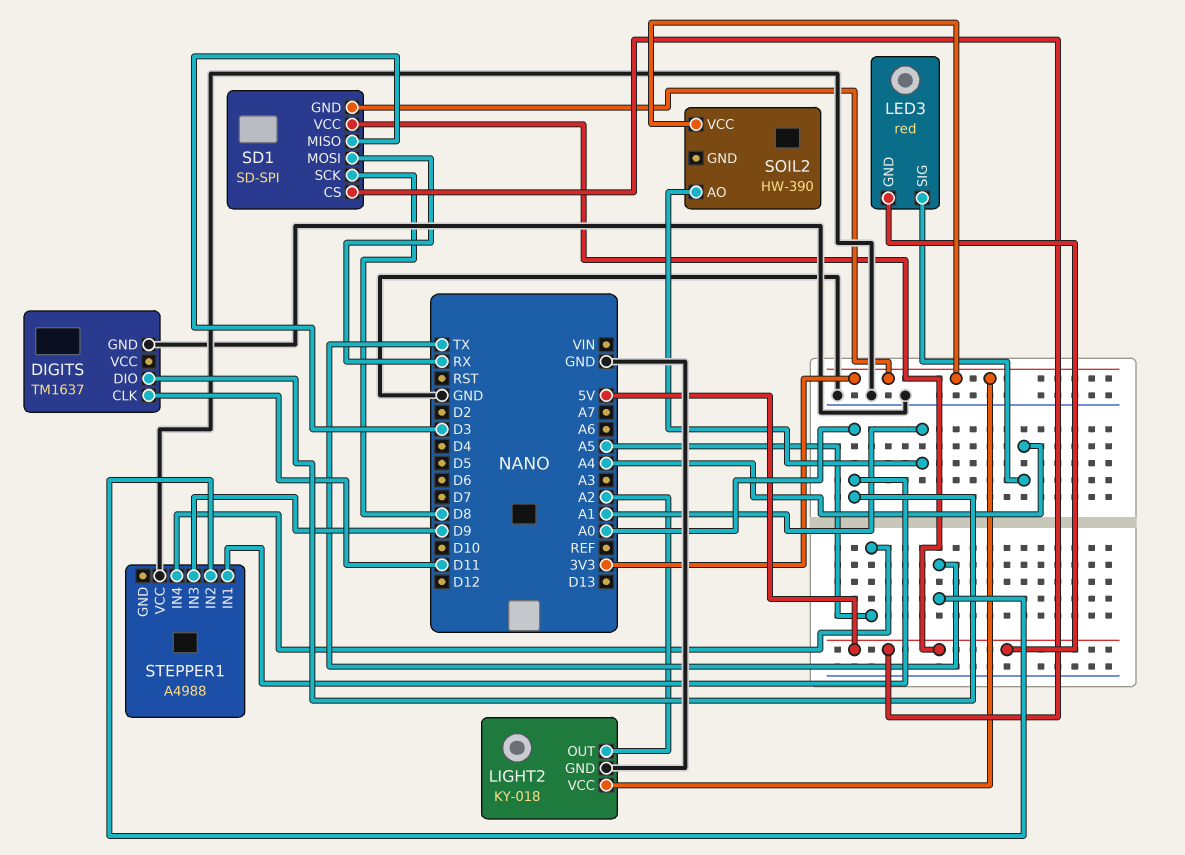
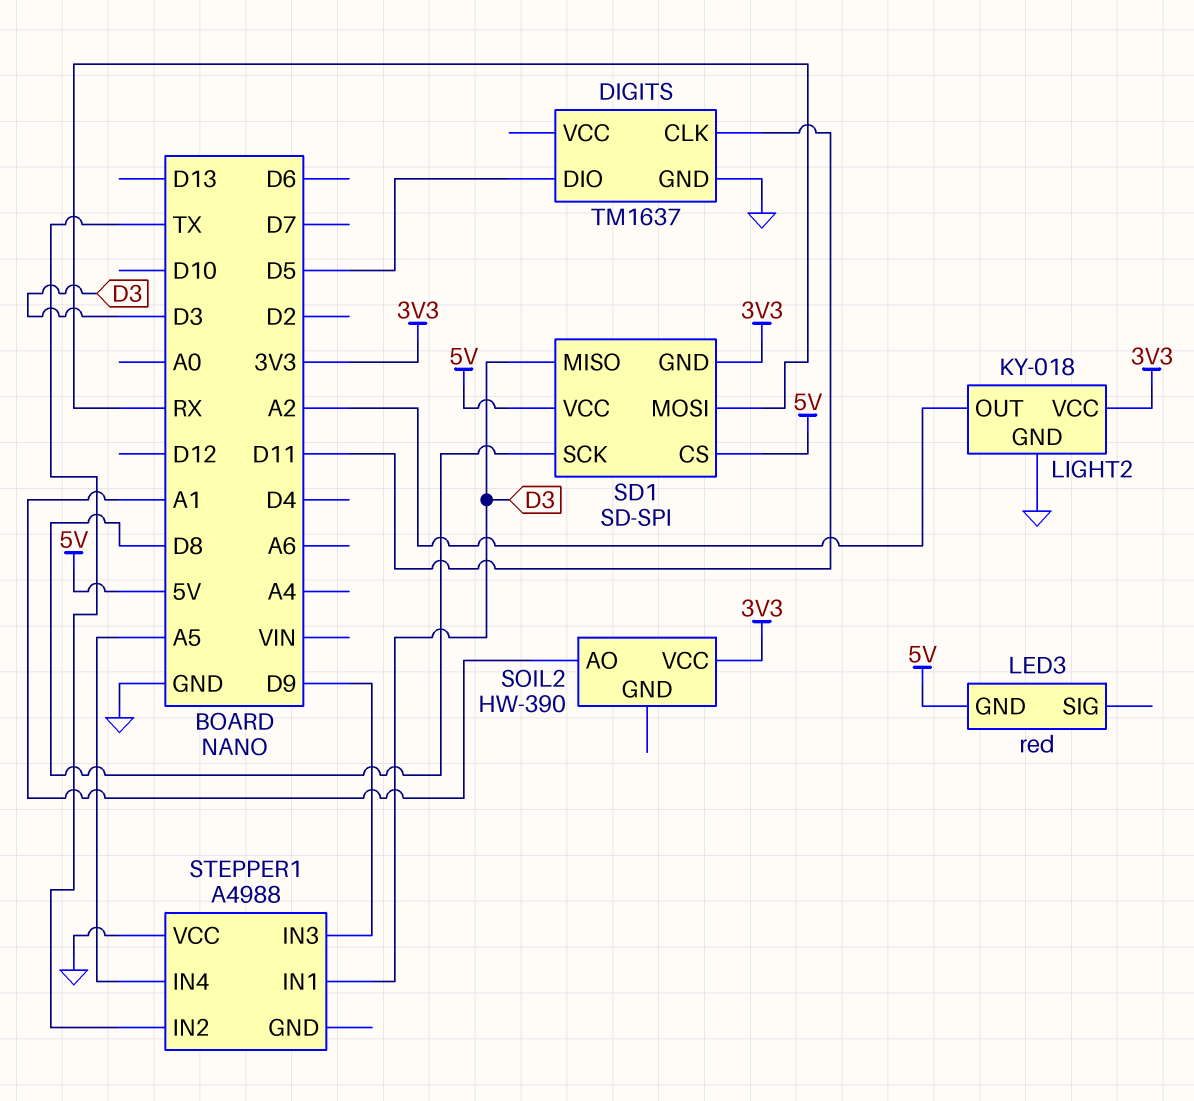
DIGITS pin DIO: A0 -> D5
LED3 pin SIG: A4 -> none
STEPPER1 pin IN1: A0 -> D3

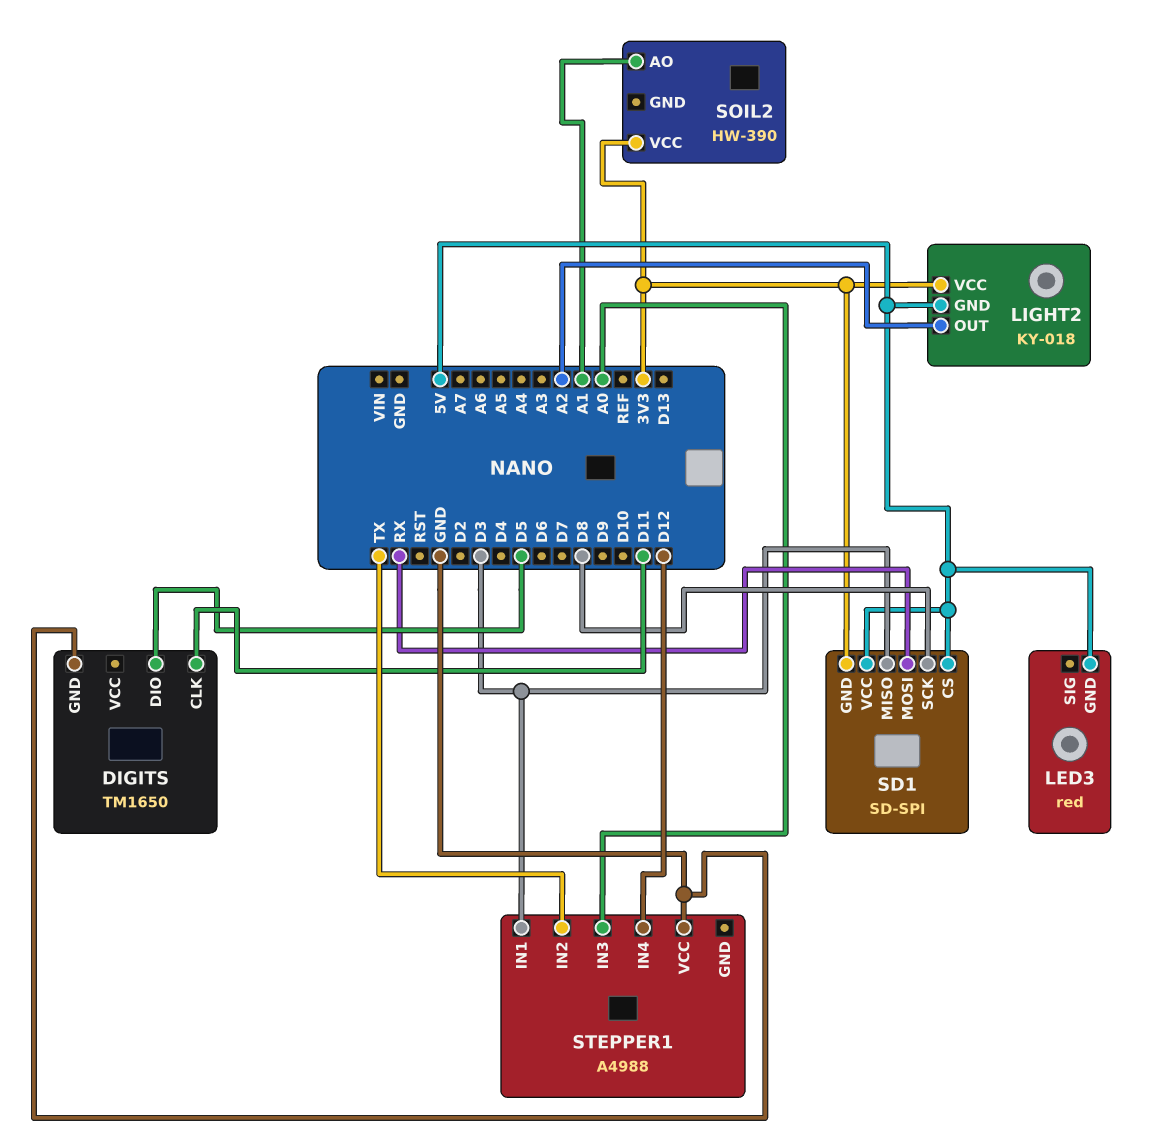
DIGITS: TM1637 -> TM1650
LIGHT2 pin GND: GND -> 5V
STEPPER1 pin IN3: D9 -> A0
STEPPER1 pin IN4: A5 -> D12

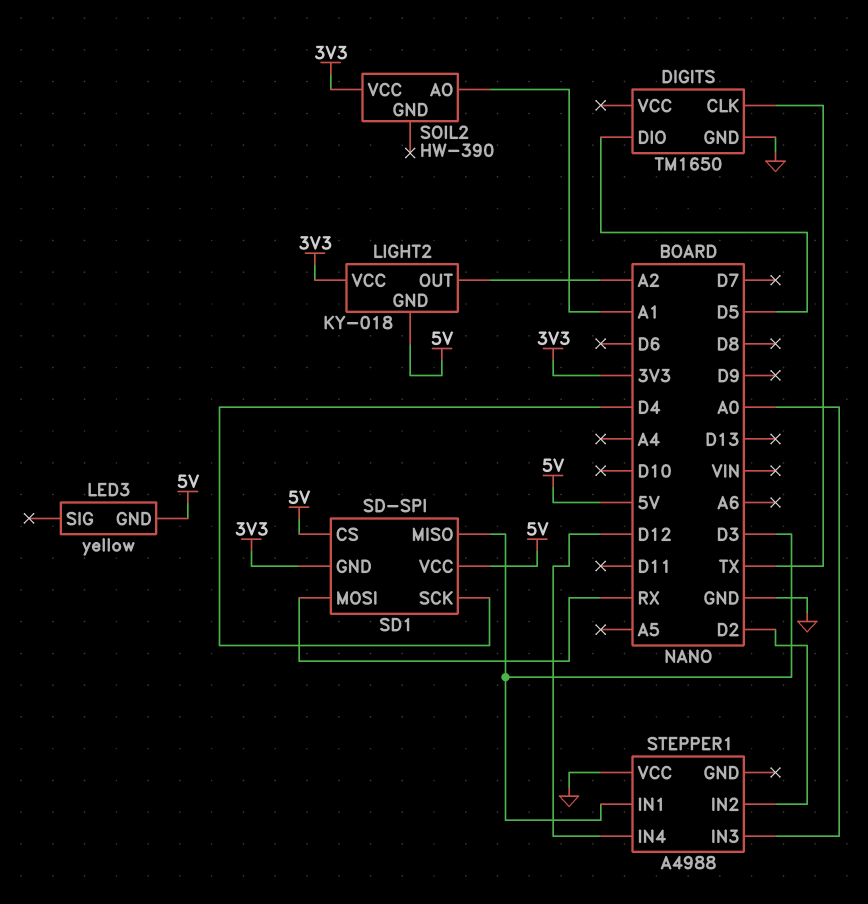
DIGITS pin CLK: D11 -> TX
LED3: red -> yellow
SD1 pin SCK: D8 -> D4
STEPPER1 pin IN2: TX -> D2

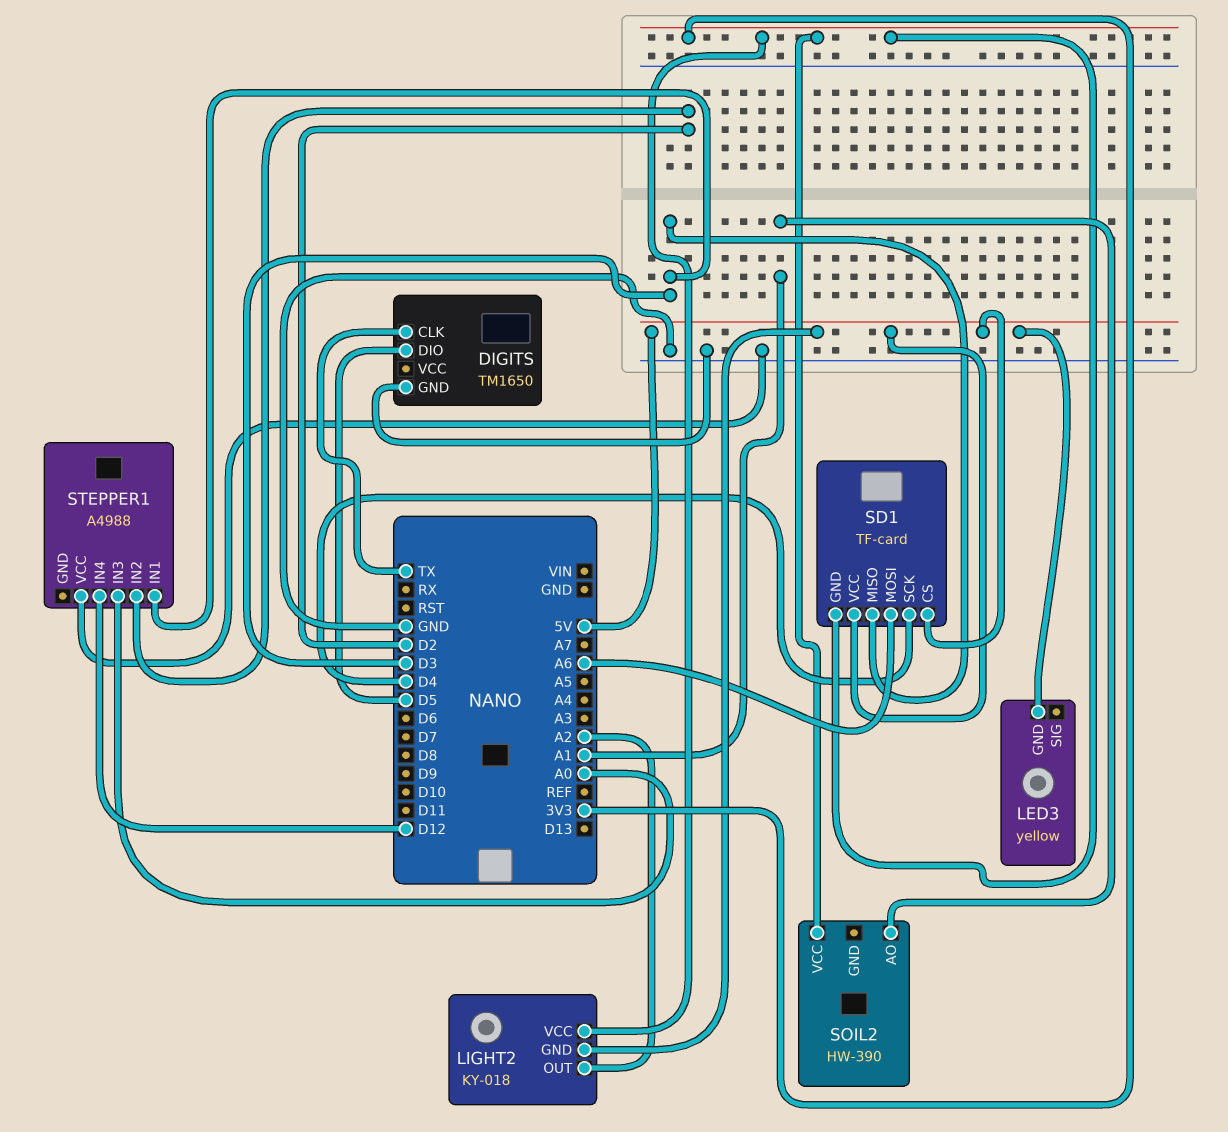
SD1: SD-SPI -> TF-card
SD1 pin MOSI: RX -> A6

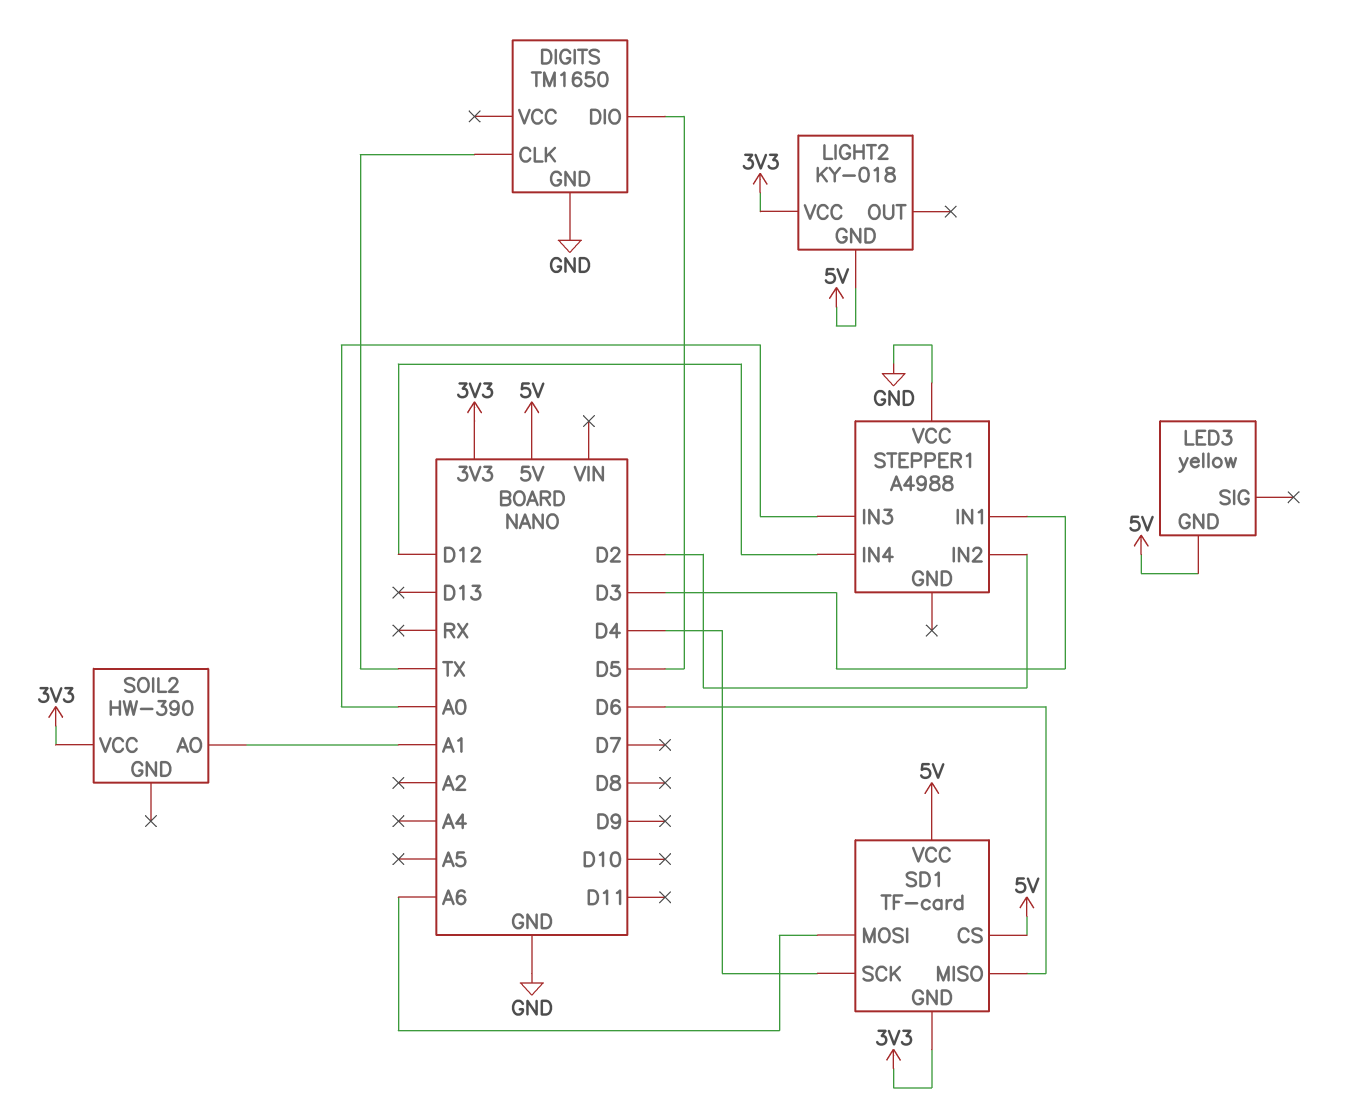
LIGHT2 pin OUT: A2 -> none
SD1 pin MISO: D3 -> D6

